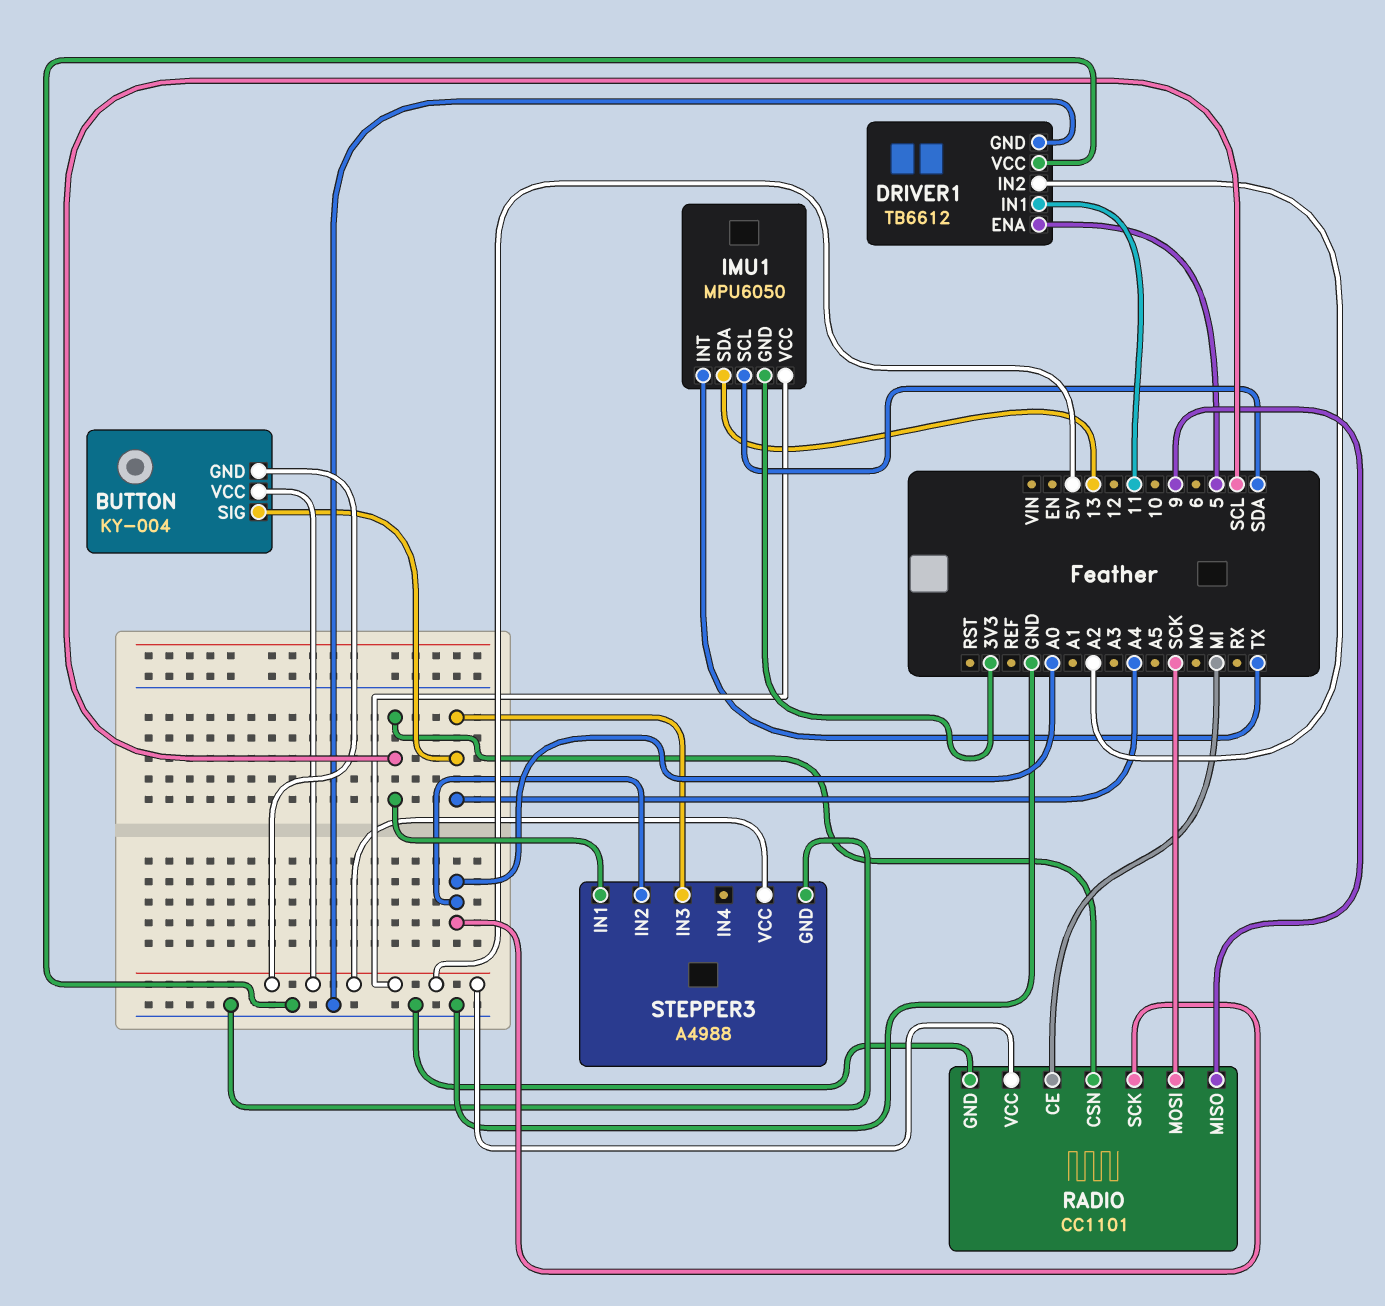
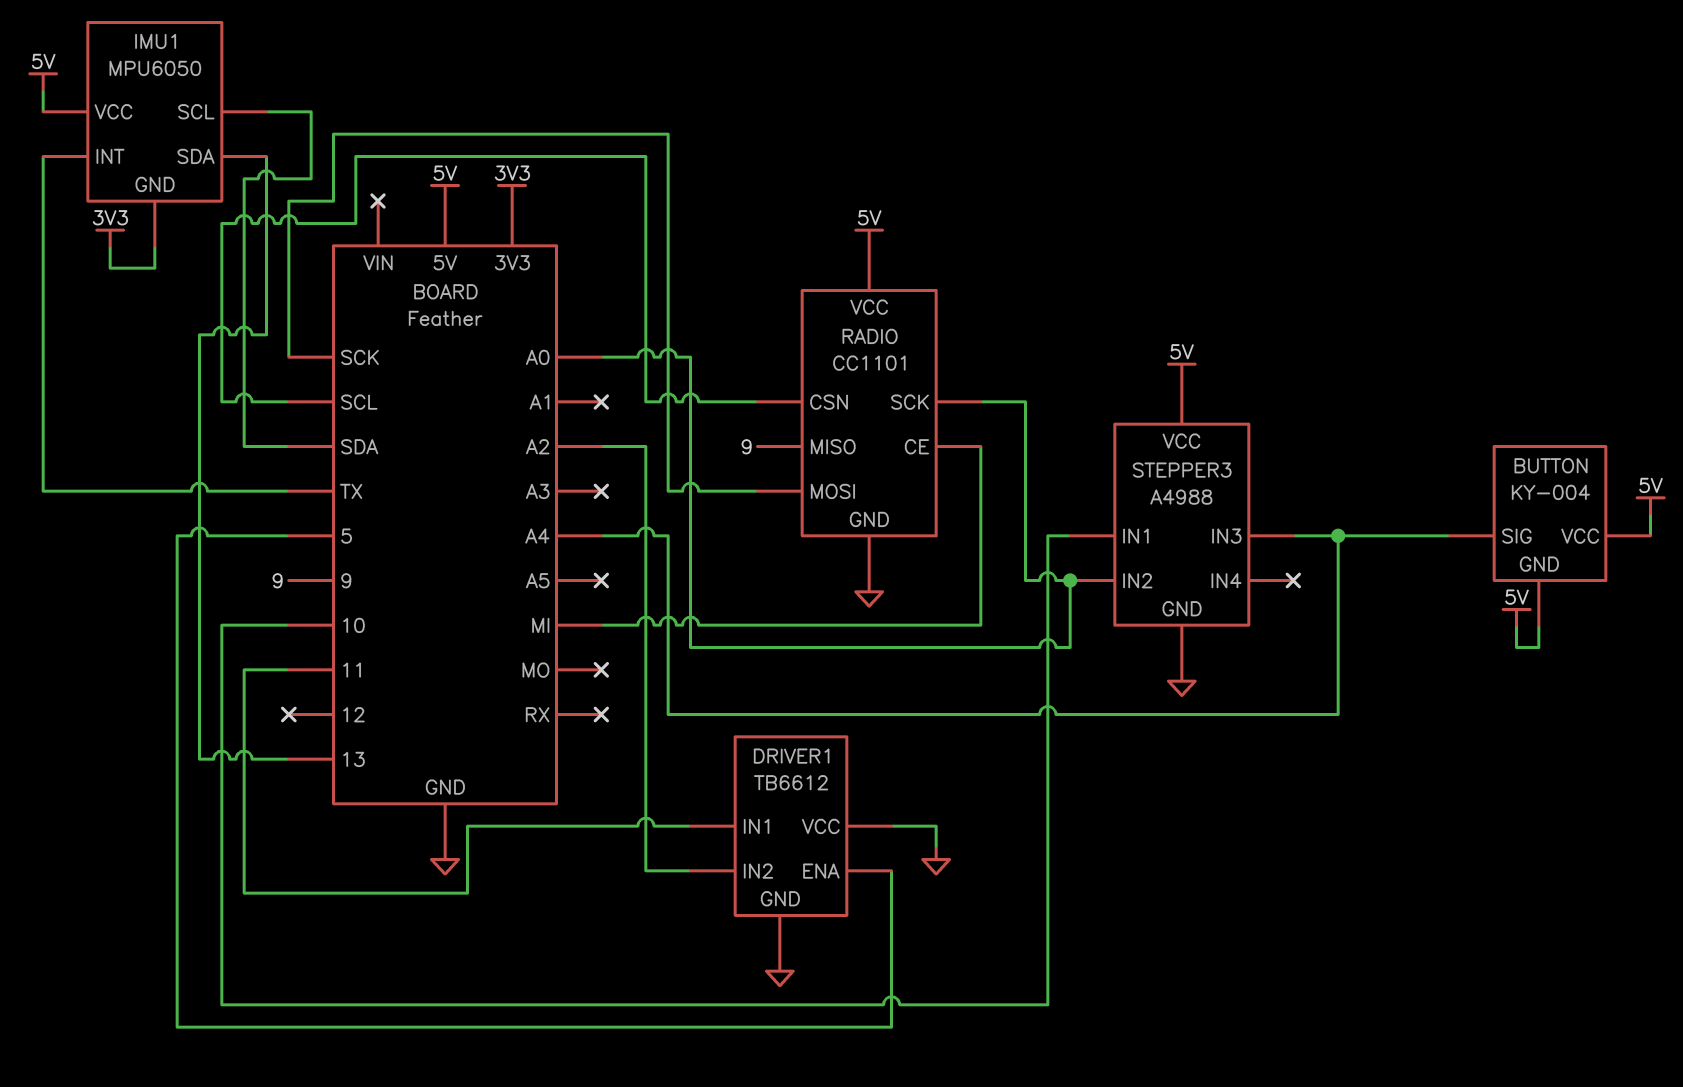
STEPPER3 pin IN1: SCL -> 10

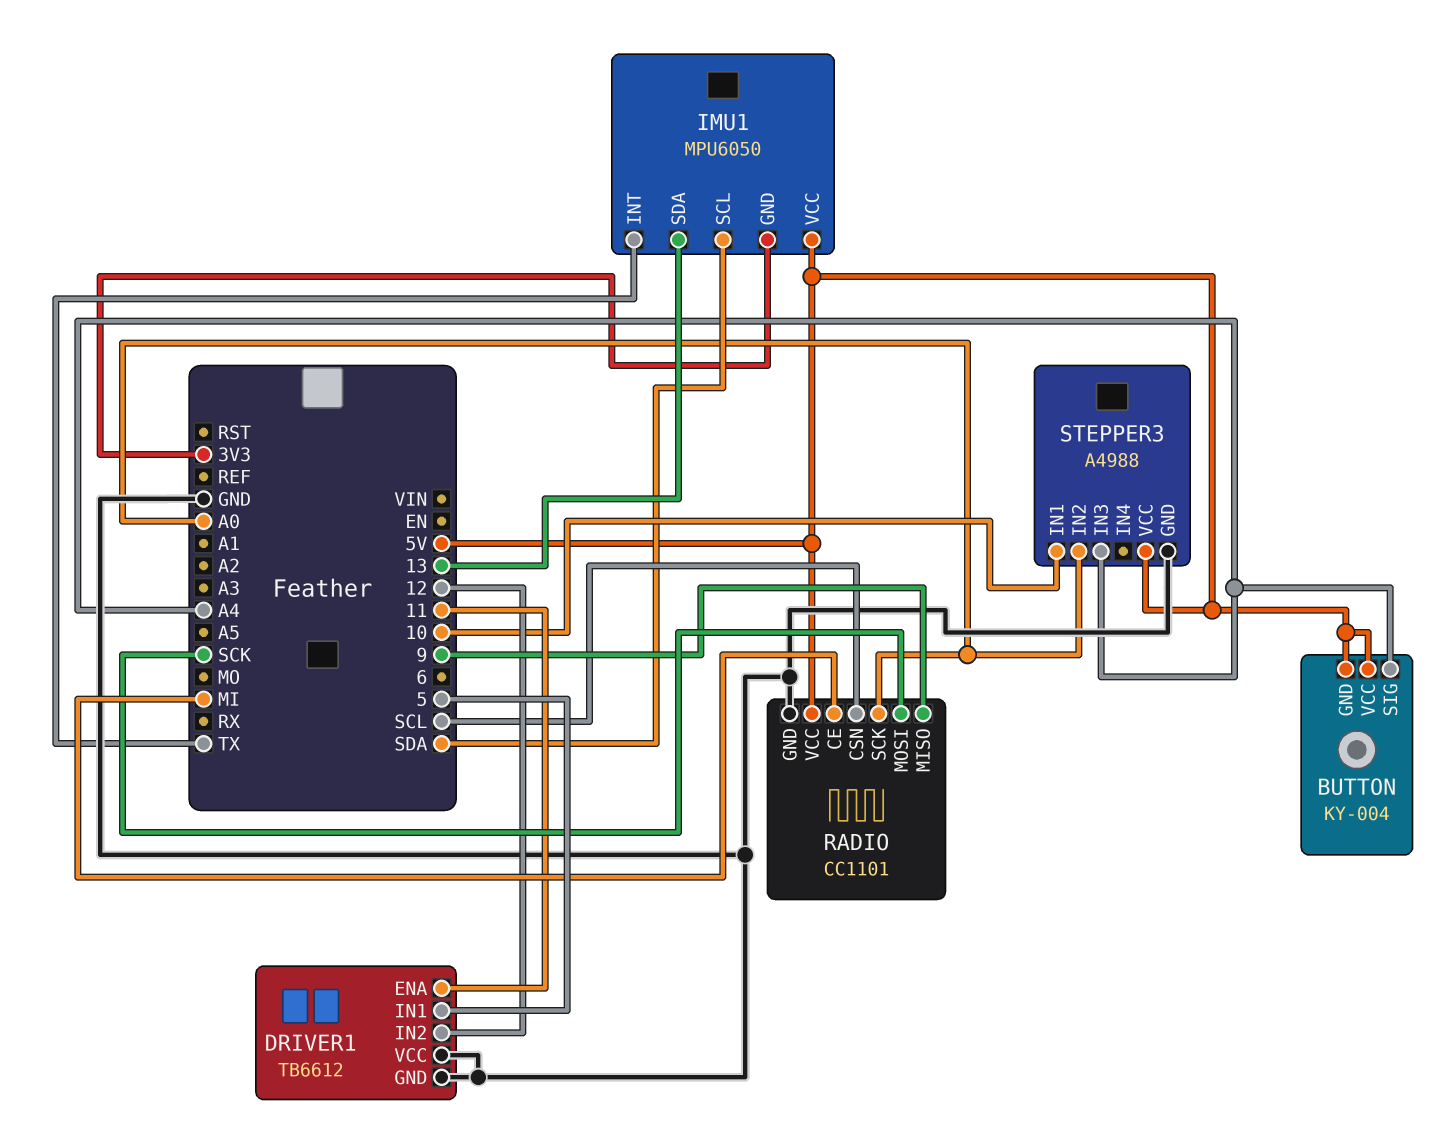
DRIVER1 pin ENA: 5 -> 11
DRIVER1 pin IN1: 11 -> 5
DRIVER1 pin IN2: A2 -> 12

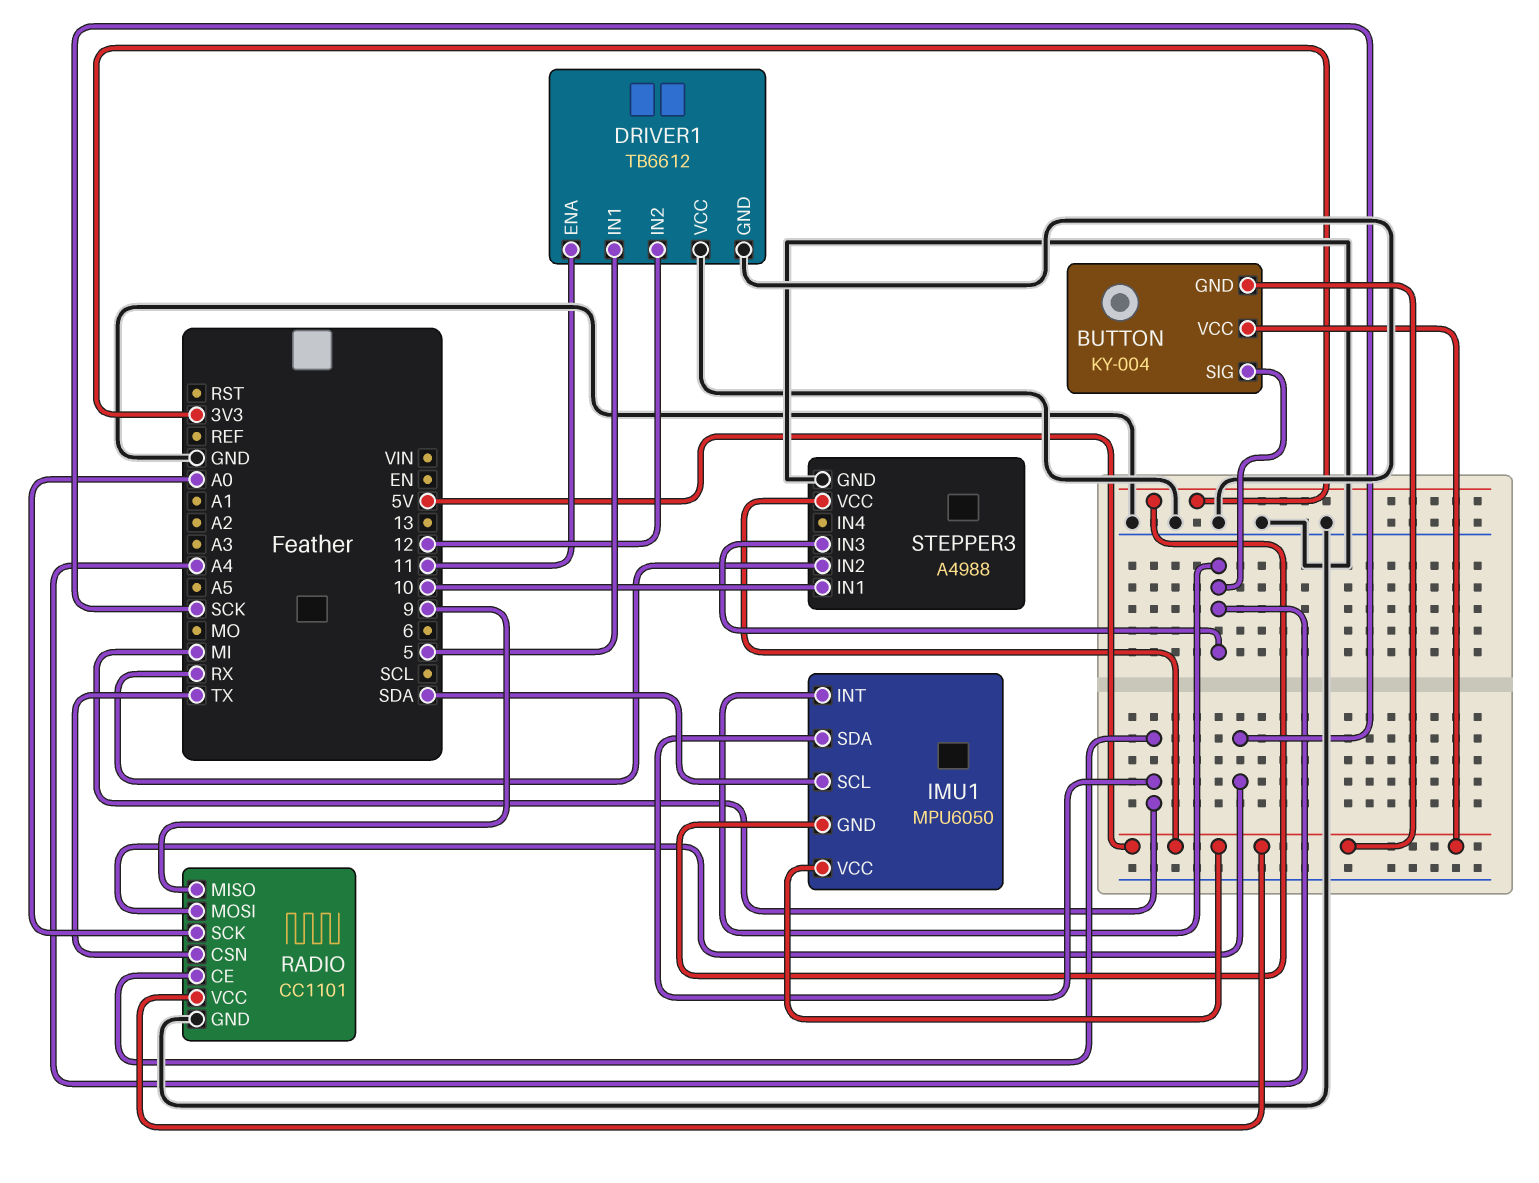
IMU1 pin INT: TX -> A4
IMU1 pin SDA: 13 -> MI
RADIO pin CSN: SCL -> TX
STEPPER3 pin IN2: A0 -> RX

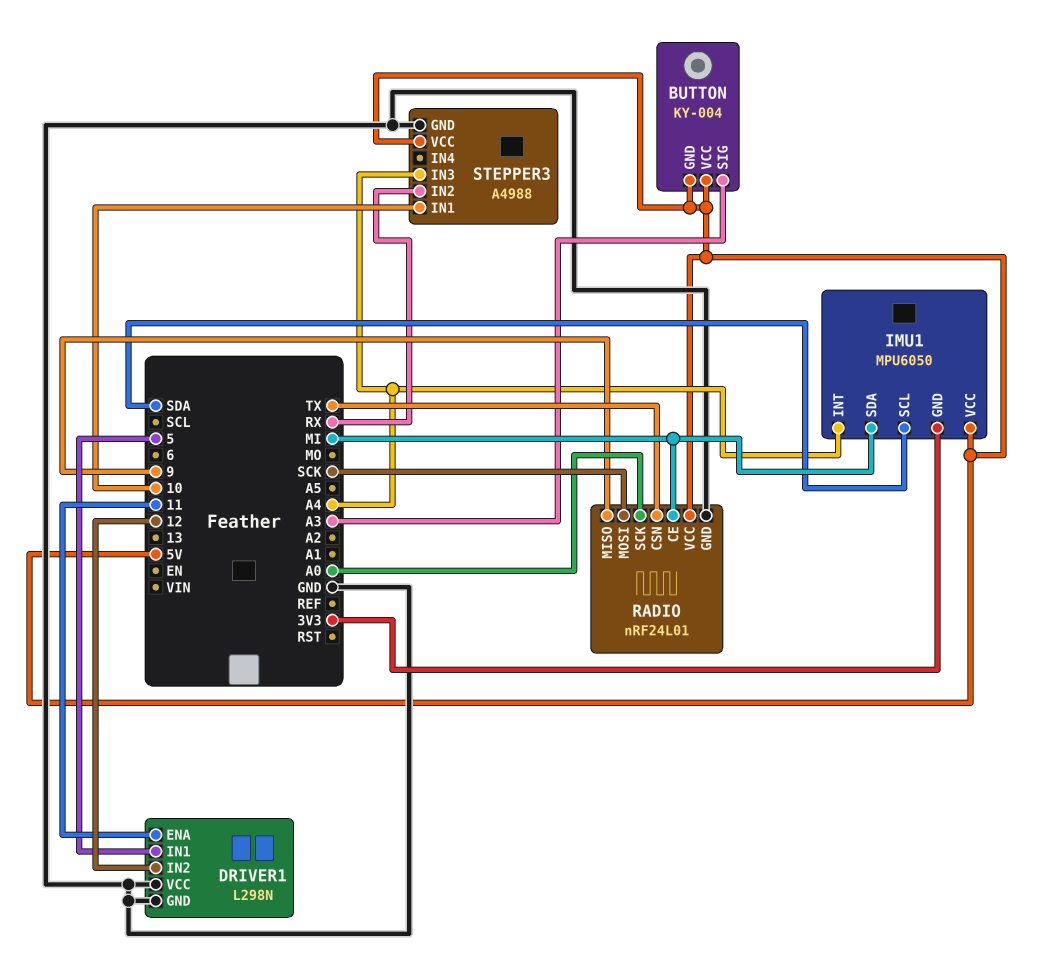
BUTTON pin SIG: A4 -> A3
DRIVER1: TB6612 -> L298N
RADIO: CC1101 -> nRF24L01

